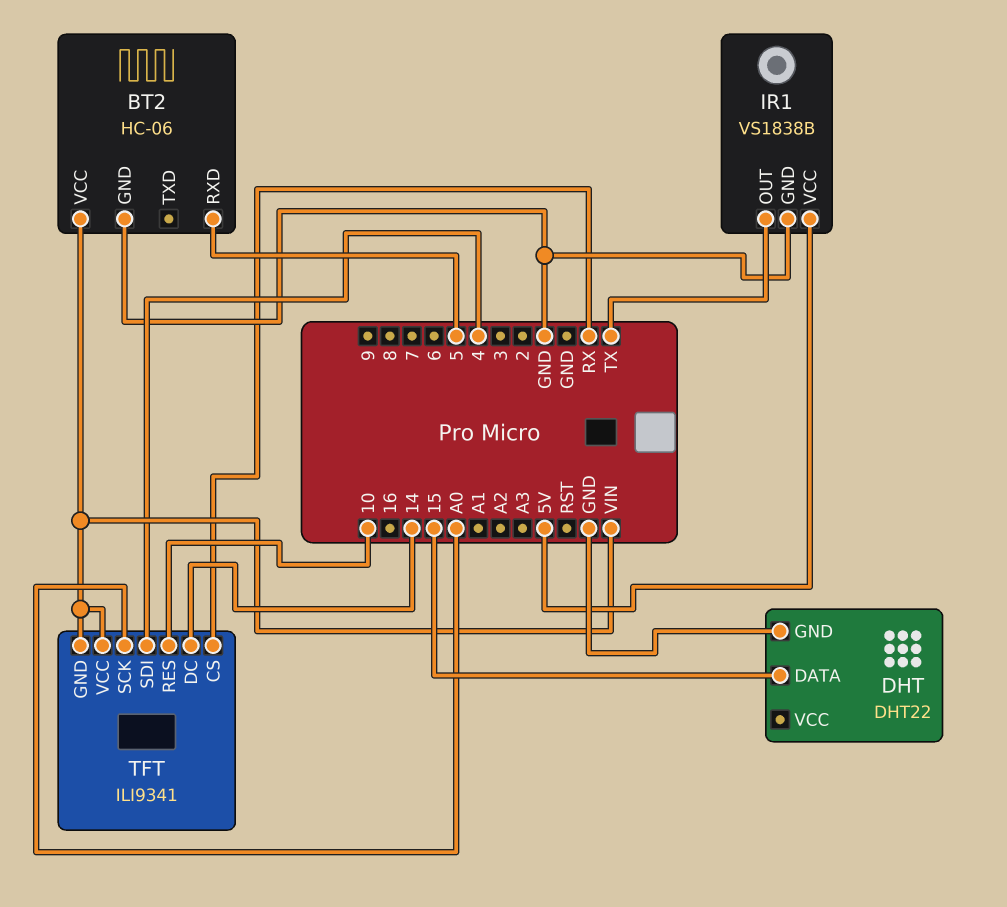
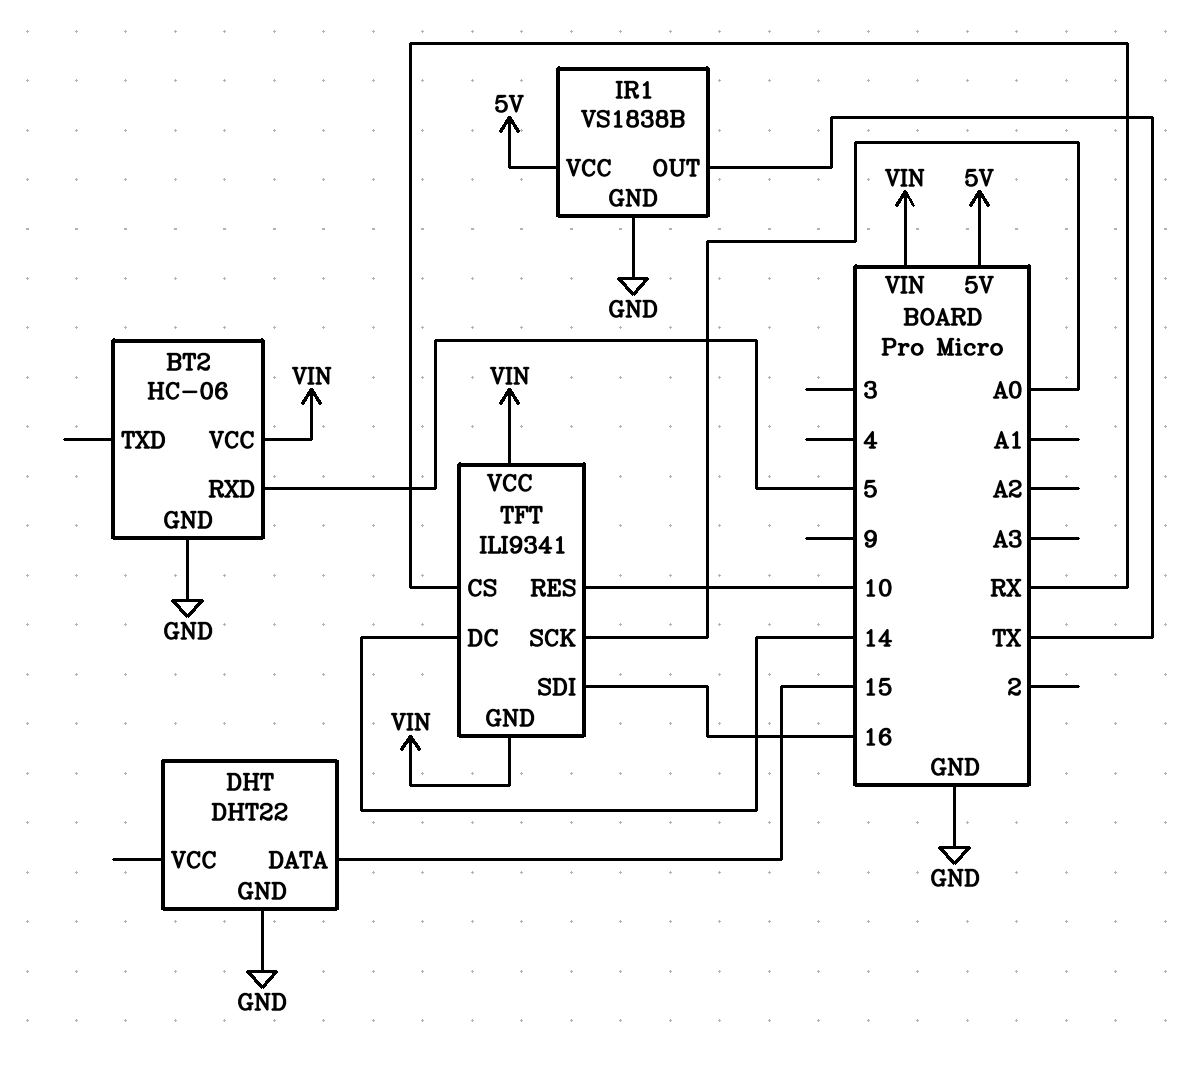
TFT pin SDI: 4 -> 16

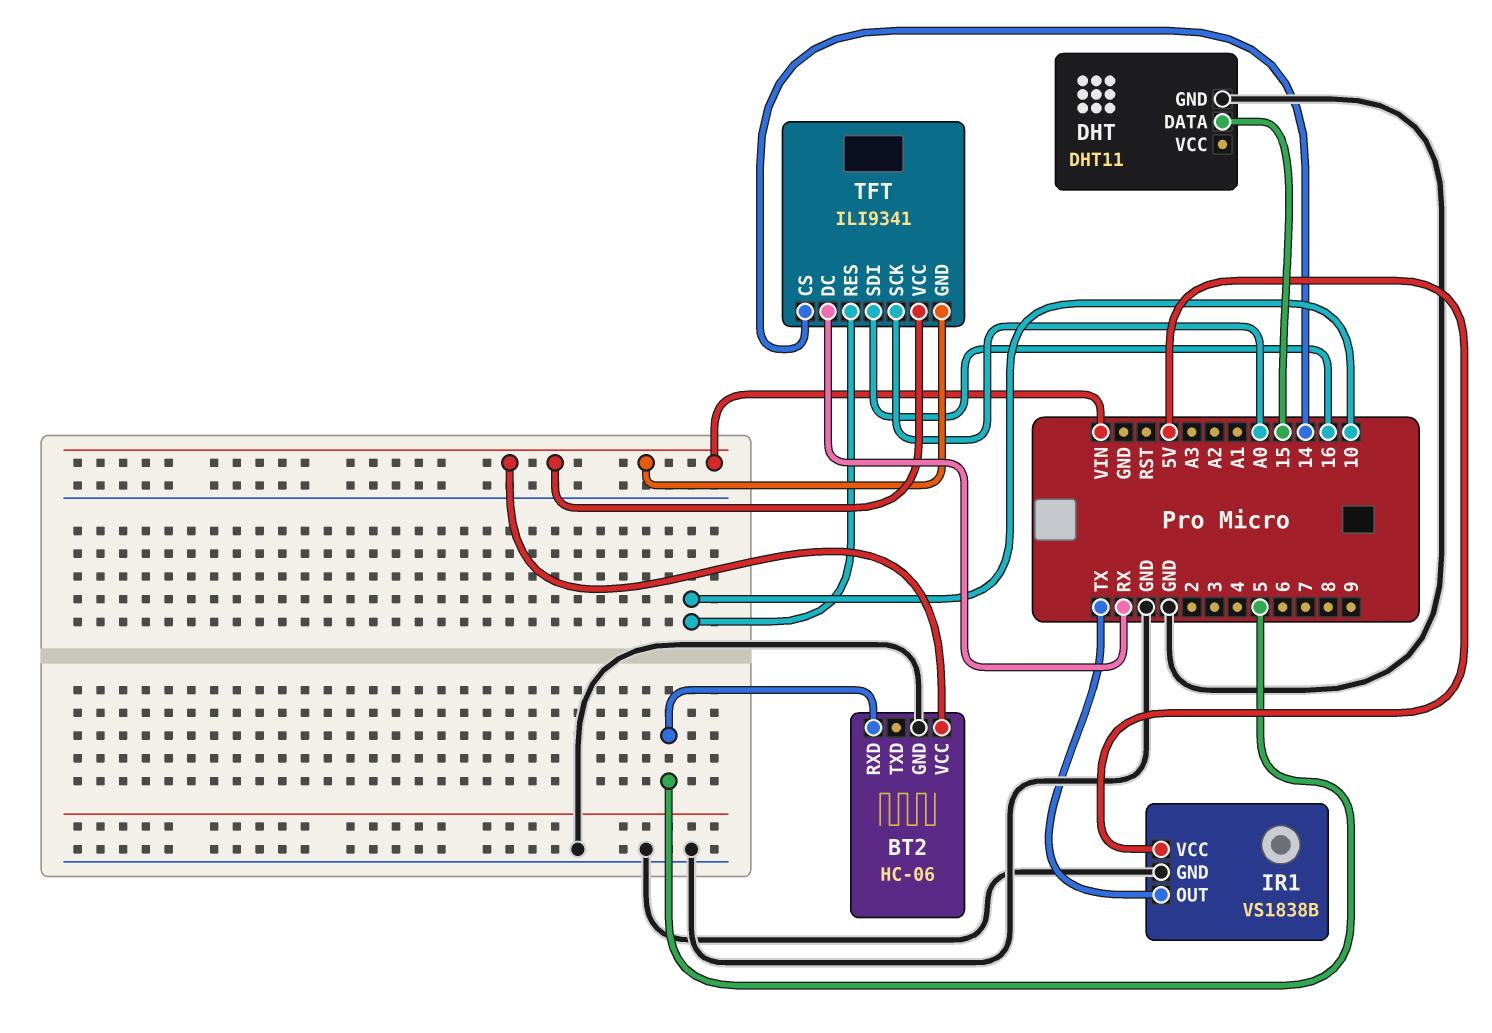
DHT: DHT22 -> DHT11
TFT pin CS: RX -> 14
TFT pin DC: 14 -> RX

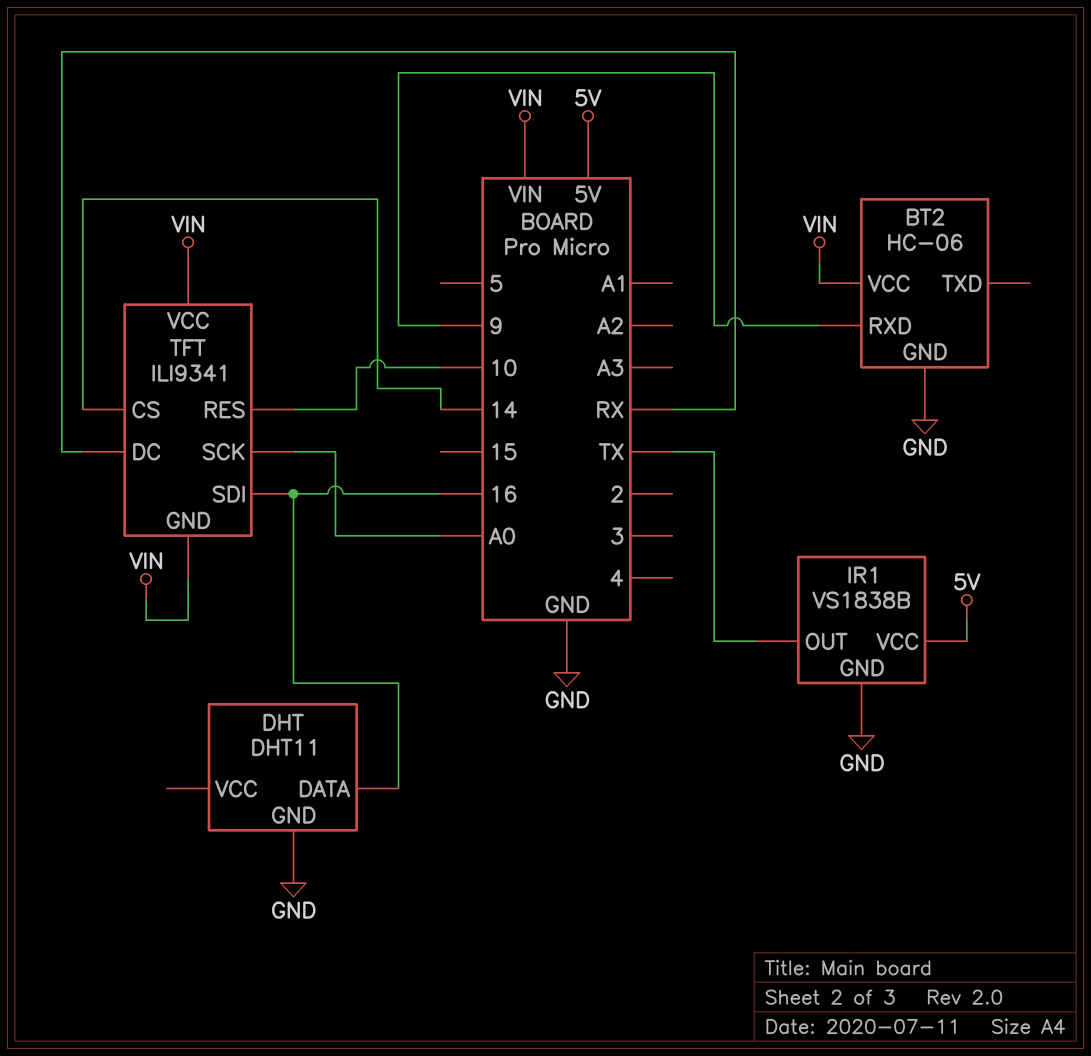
BT2 pin RXD: 5 -> 9
DHT pin DATA: 15 -> 16

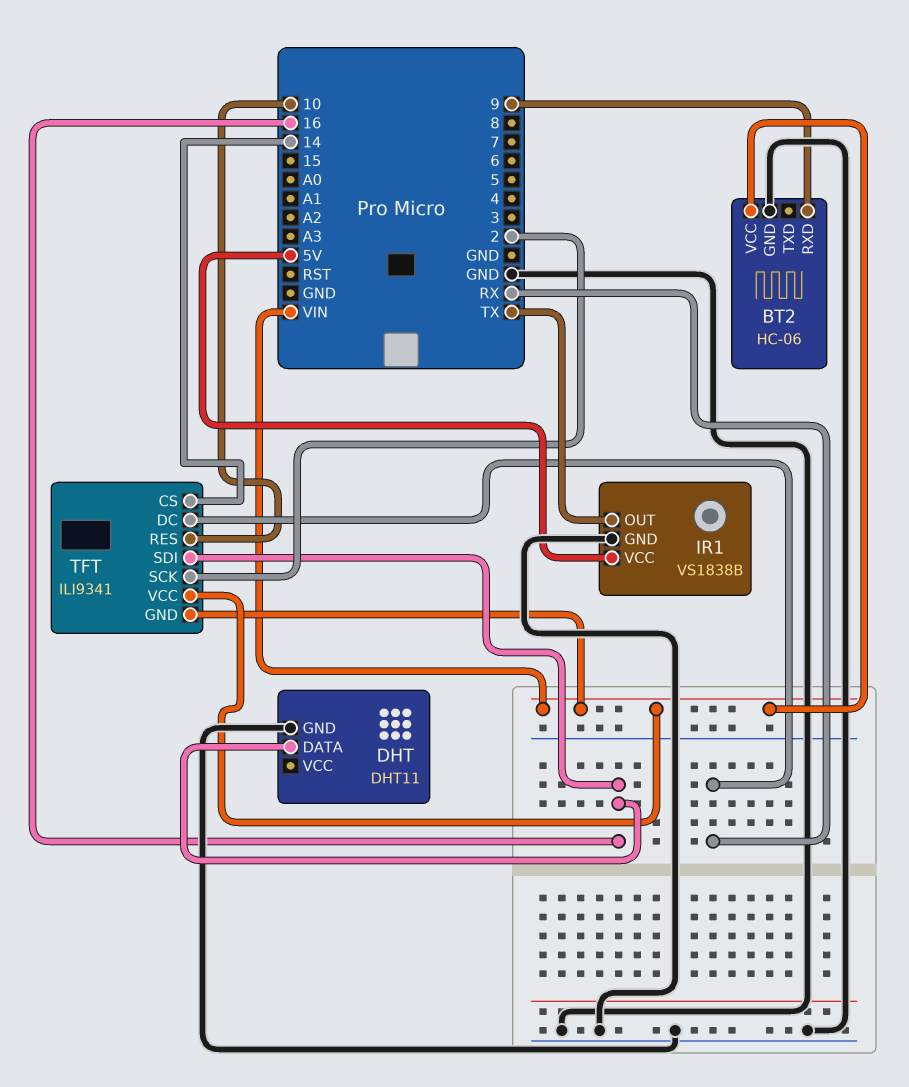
TFT pin SCK: A0 -> 2

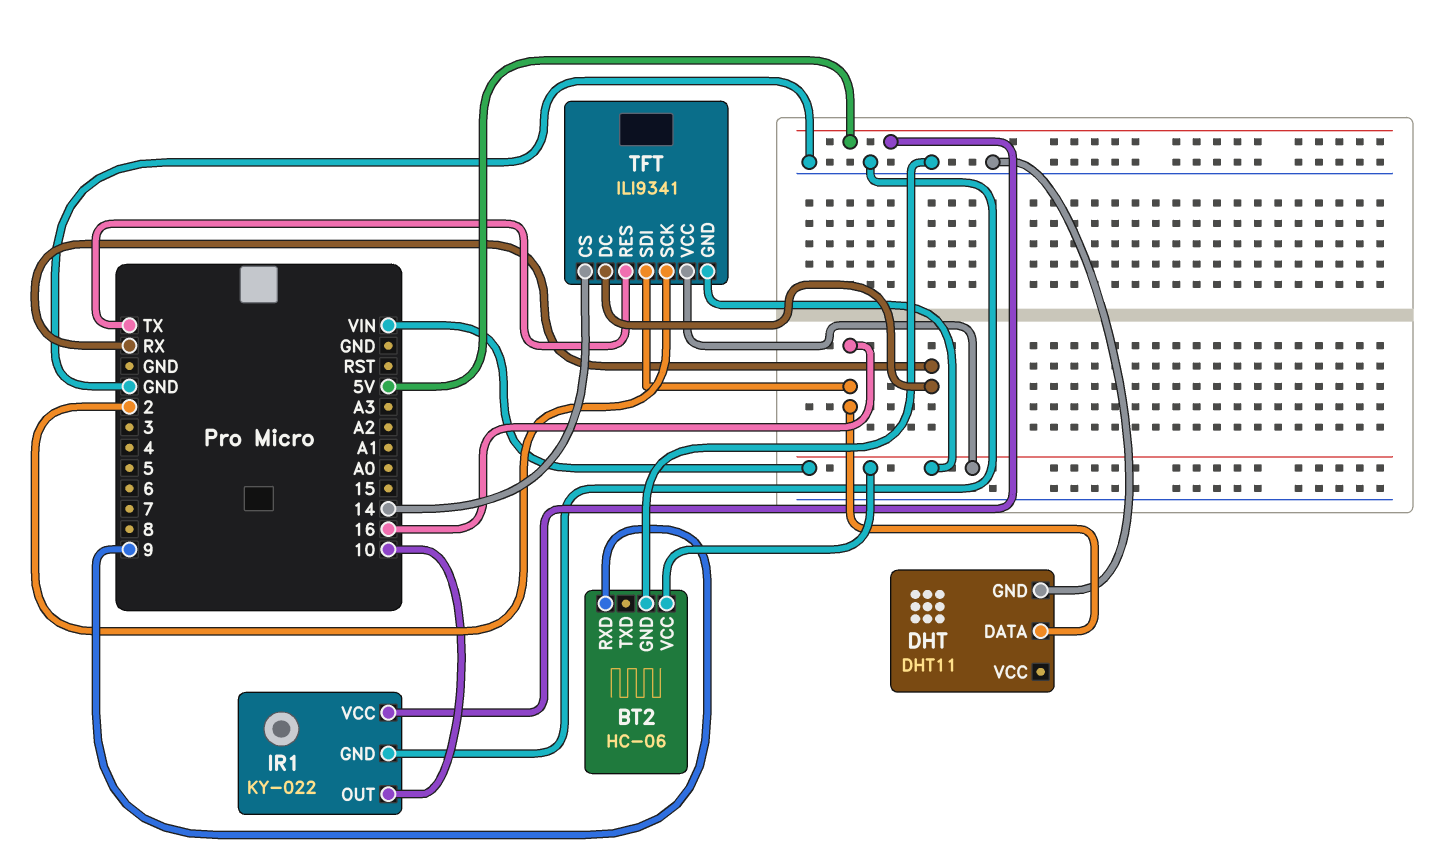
IR1: VS1838B -> KY-022
IR1 pin OUT: TX -> 10
TFT pin RES: 10 -> TX

